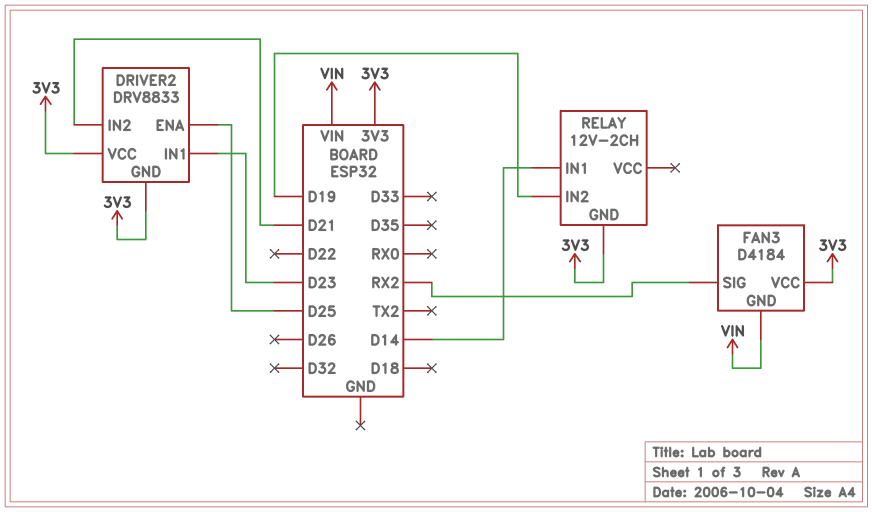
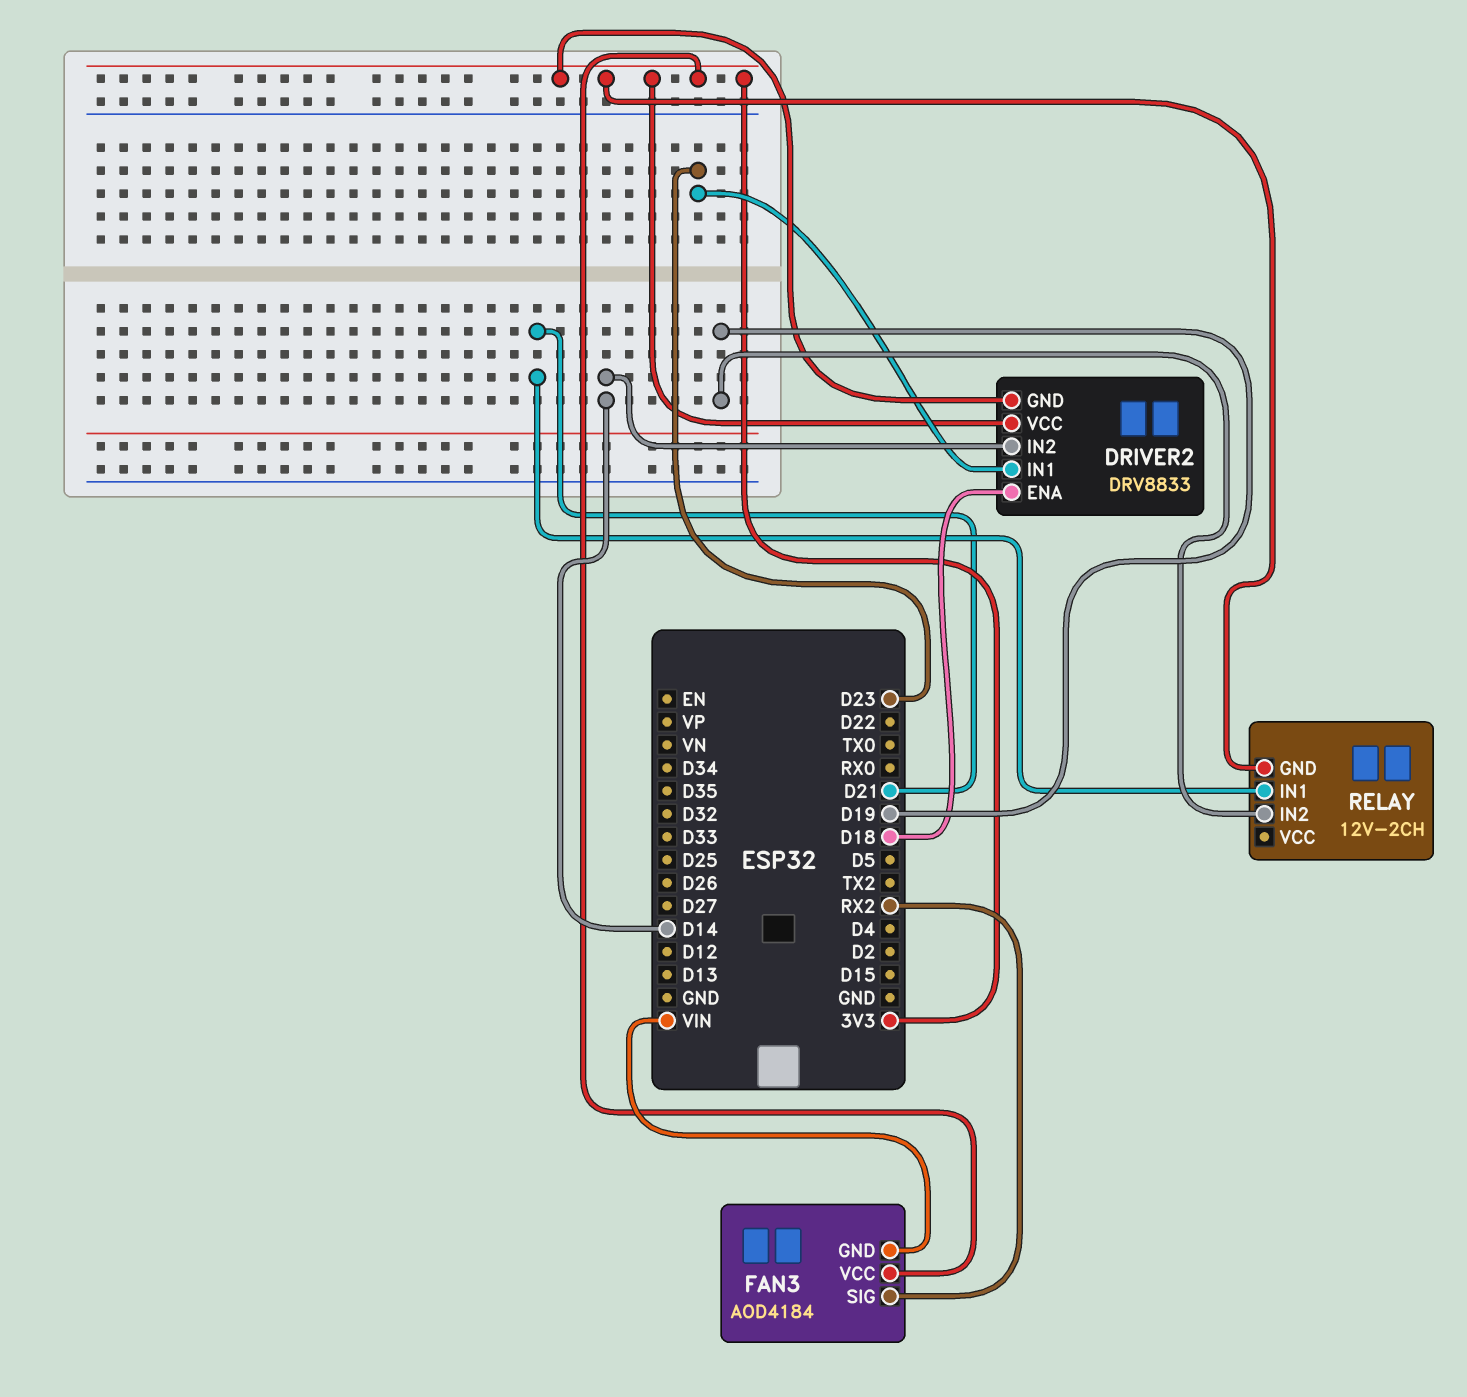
DRIVER2 pin ENA: D25 -> D18
DRIVER2 pin IN2: D21 -> D14
FAN3: D4184 -> AOD4184
RELAY pin IN1: D14 -> D21

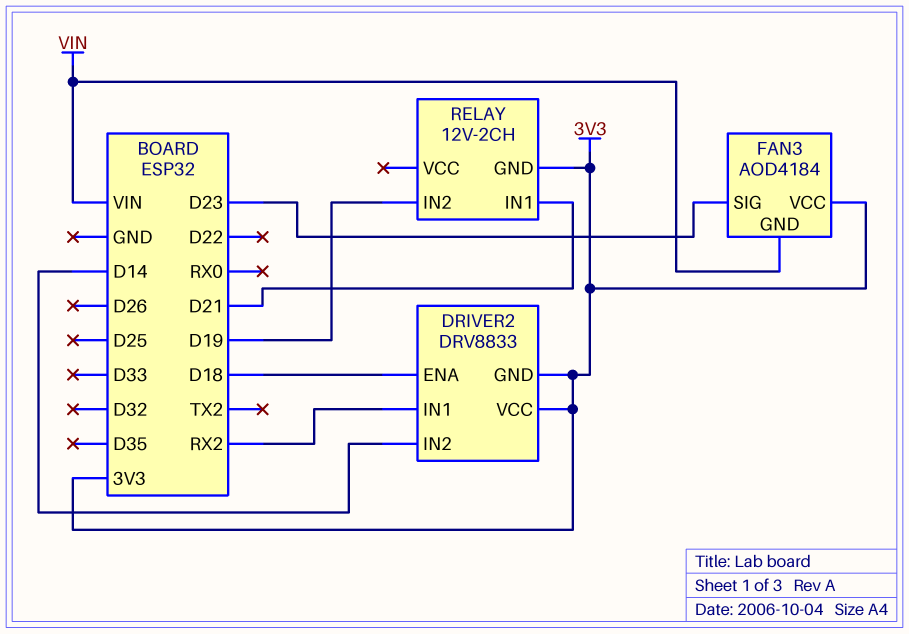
DRIVER2 pin IN1: D23 -> RX2
FAN3 pin SIG: RX2 -> D23

